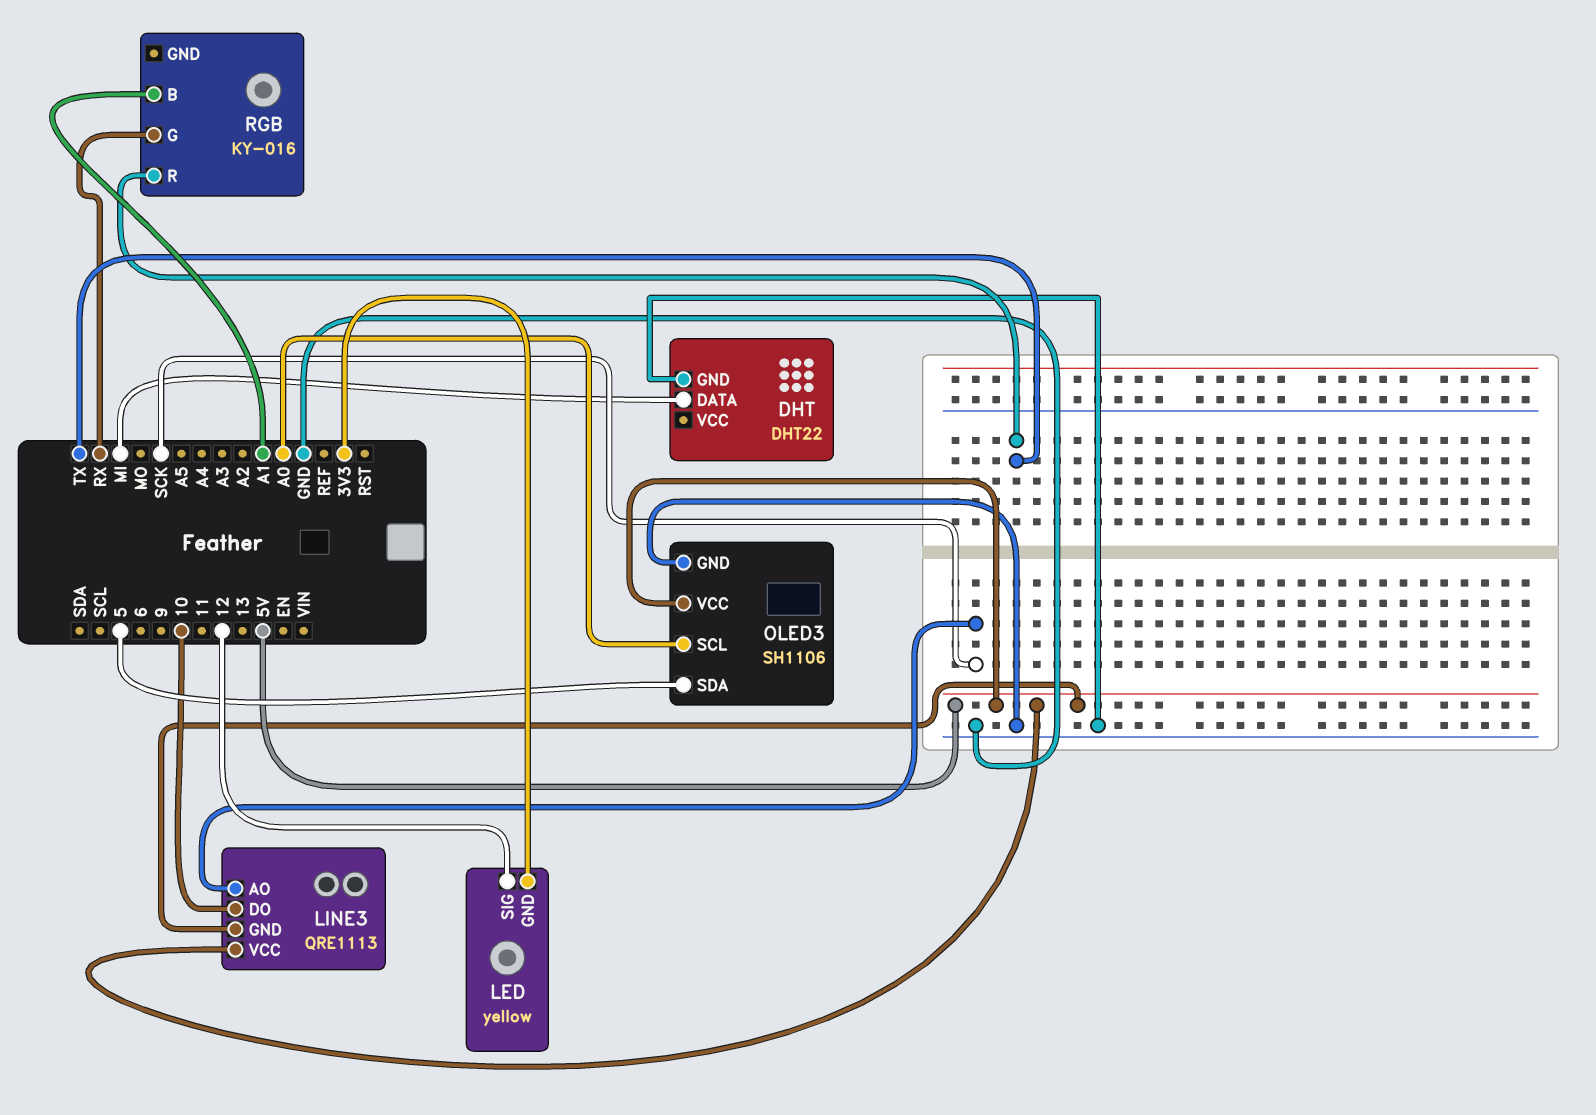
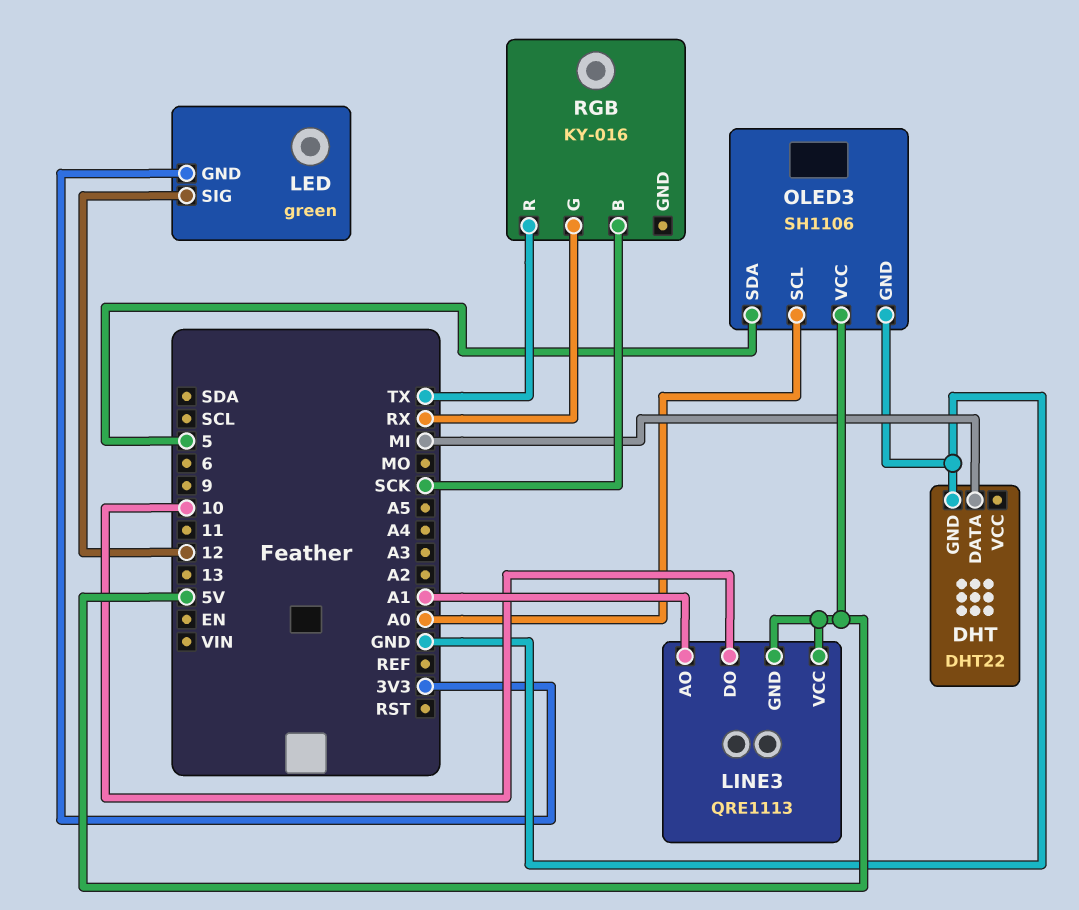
LED: yellow -> green
LINE3 pin AO: SCK -> A1
RGB pin B: A1 -> SCK

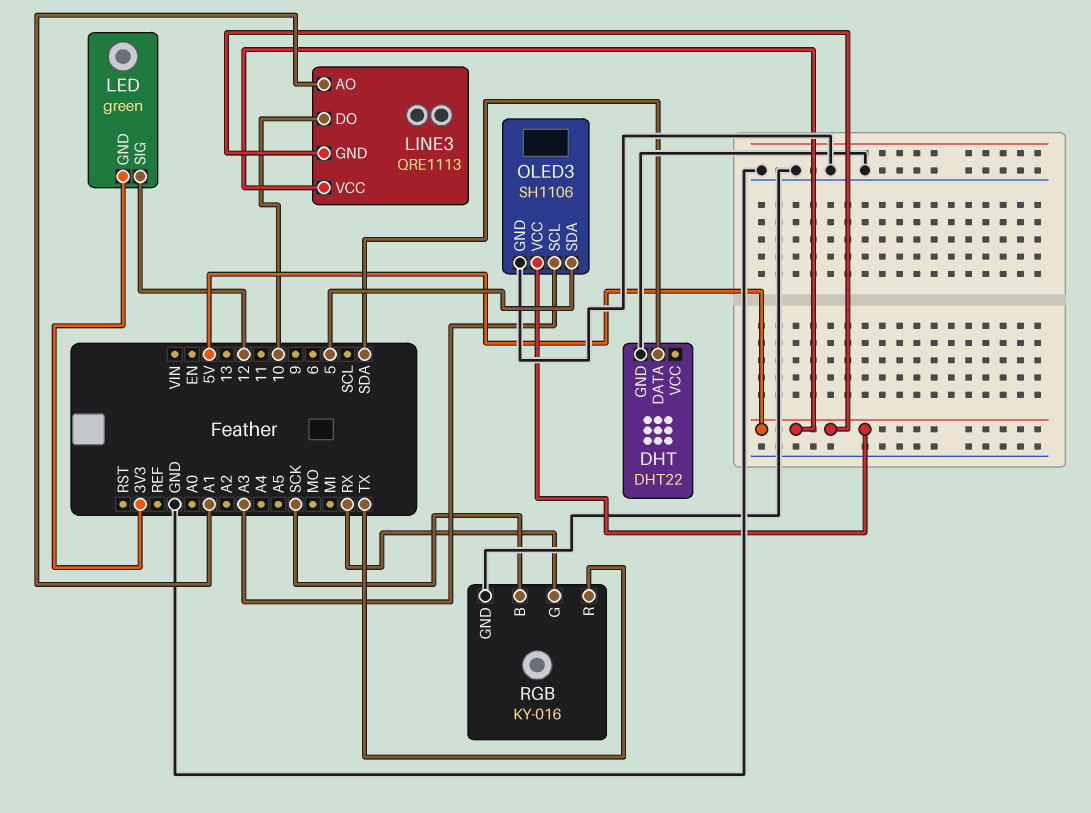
DHT pin DATA: MI -> SDA
OLED3 pin SCL: A0 -> A3
RGB pin GND: none -> GND

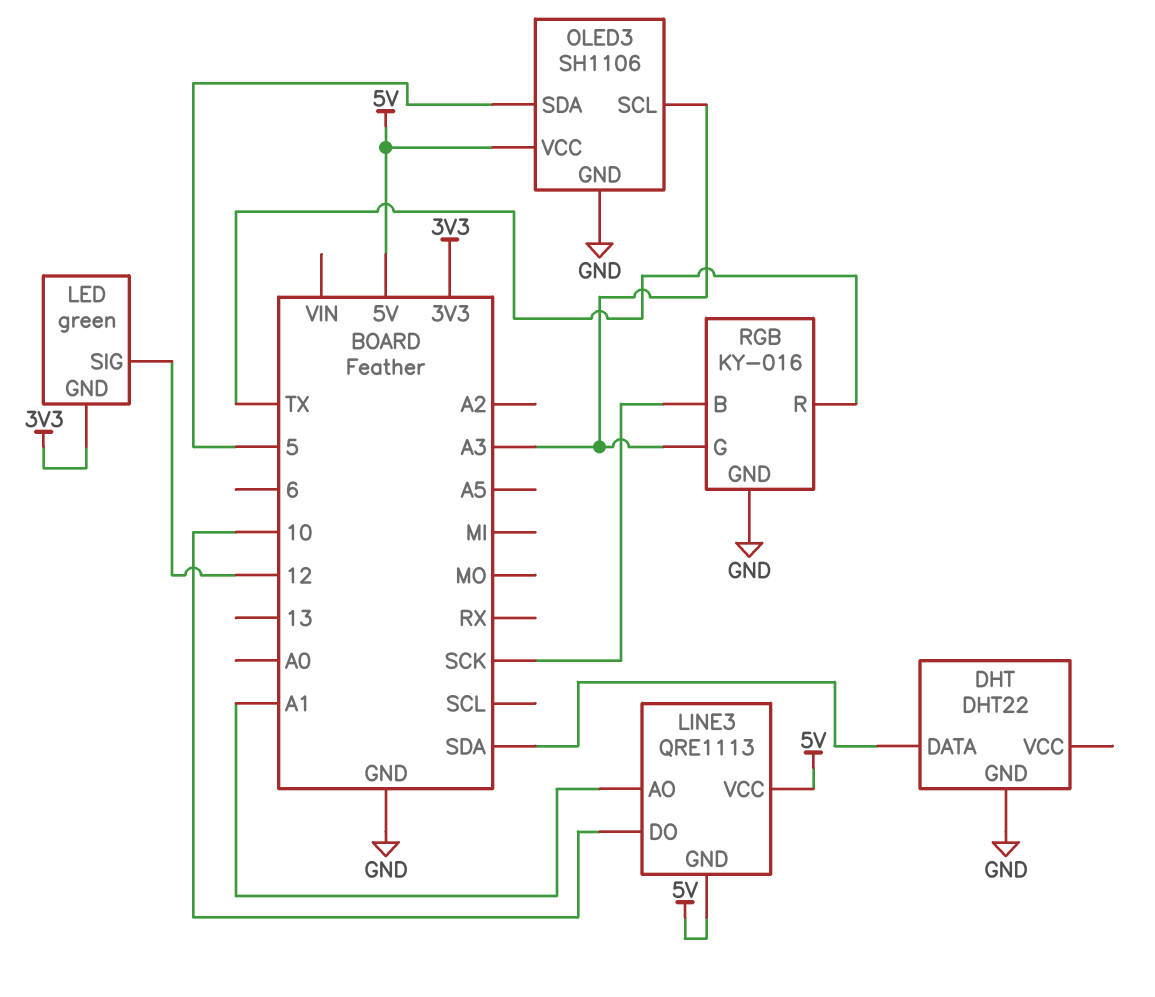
RGB pin G: RX -> A3

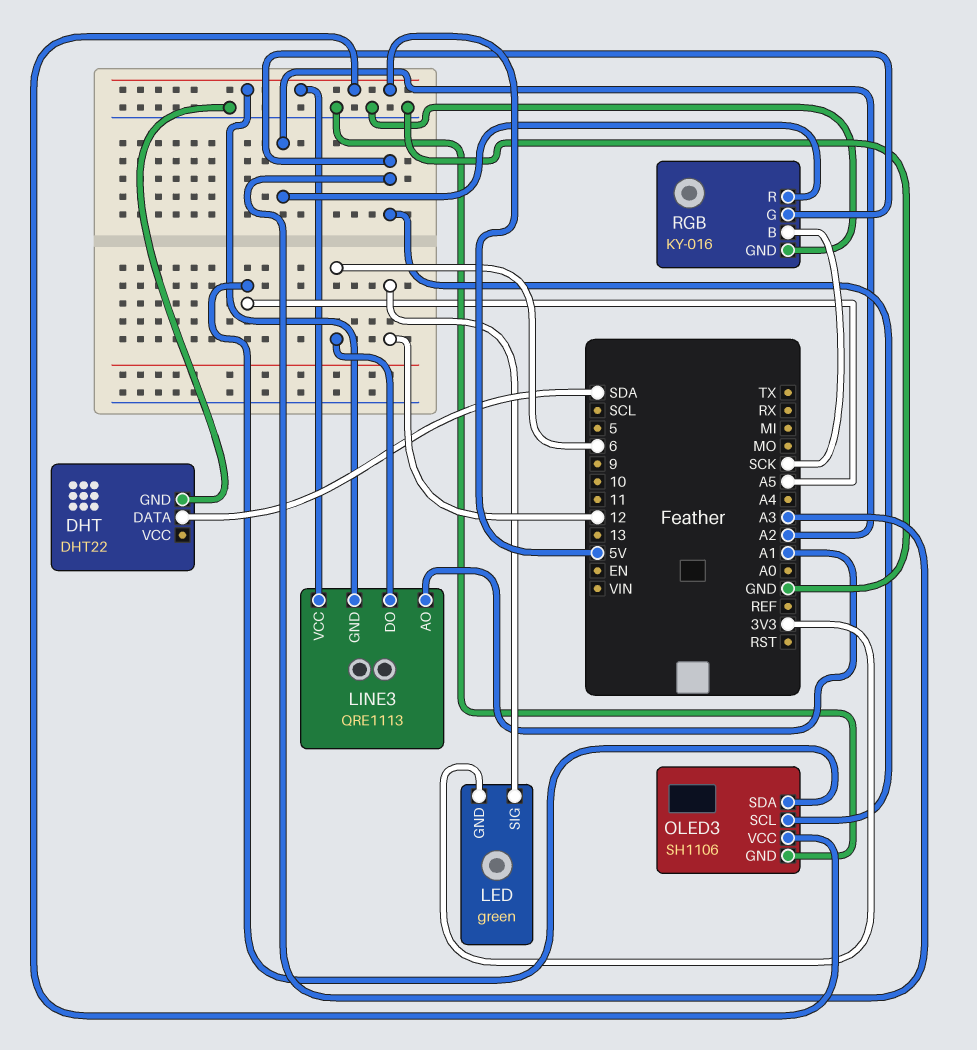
LINE3 pin DO: 10 -> 6
OLED3 pin SDA: 5 -> A5
RGB pin R: TX -> A2

